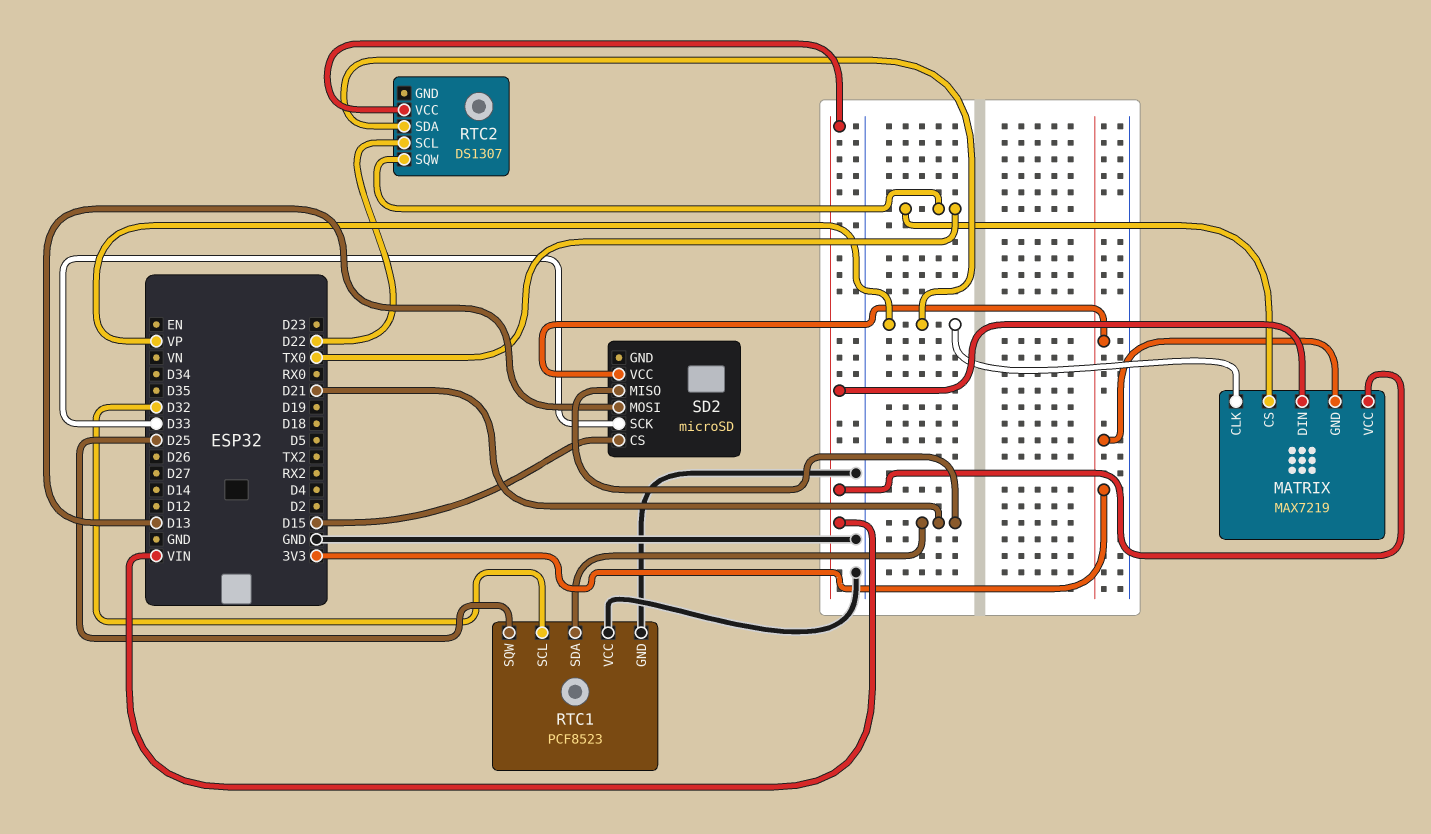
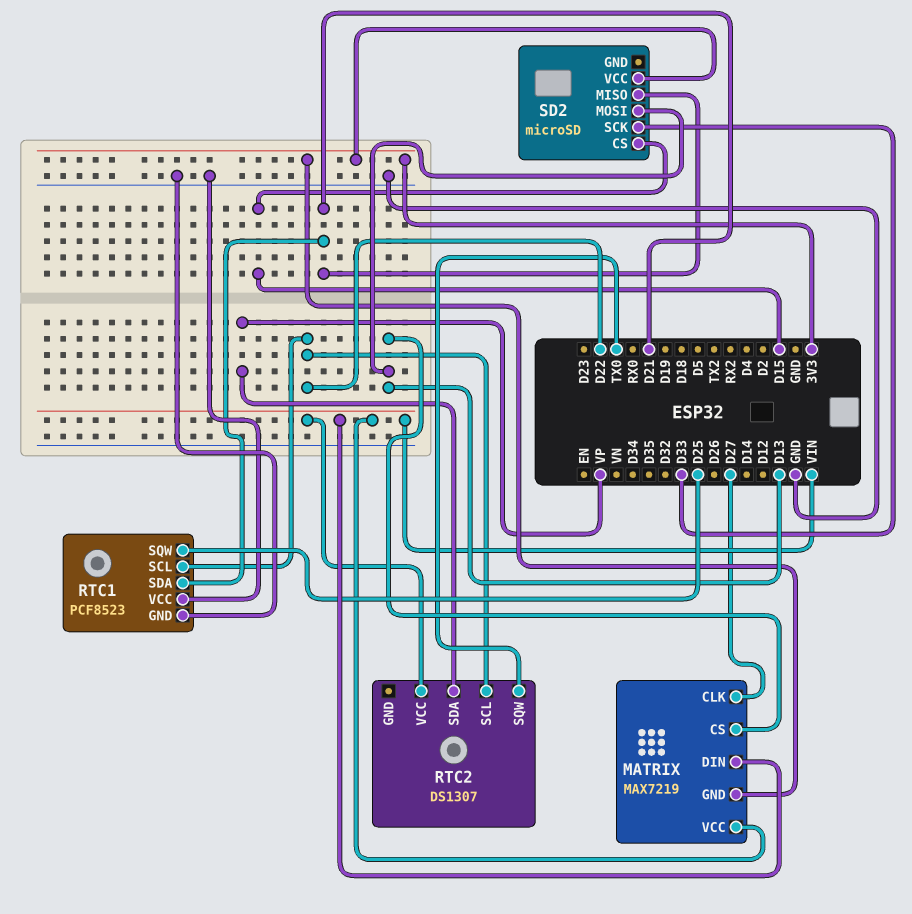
MATRIX pin CLK: VP -> D27
MATRIX pin CS: TX0 -> D13
RTC1 pin SCL: D32 -> D22

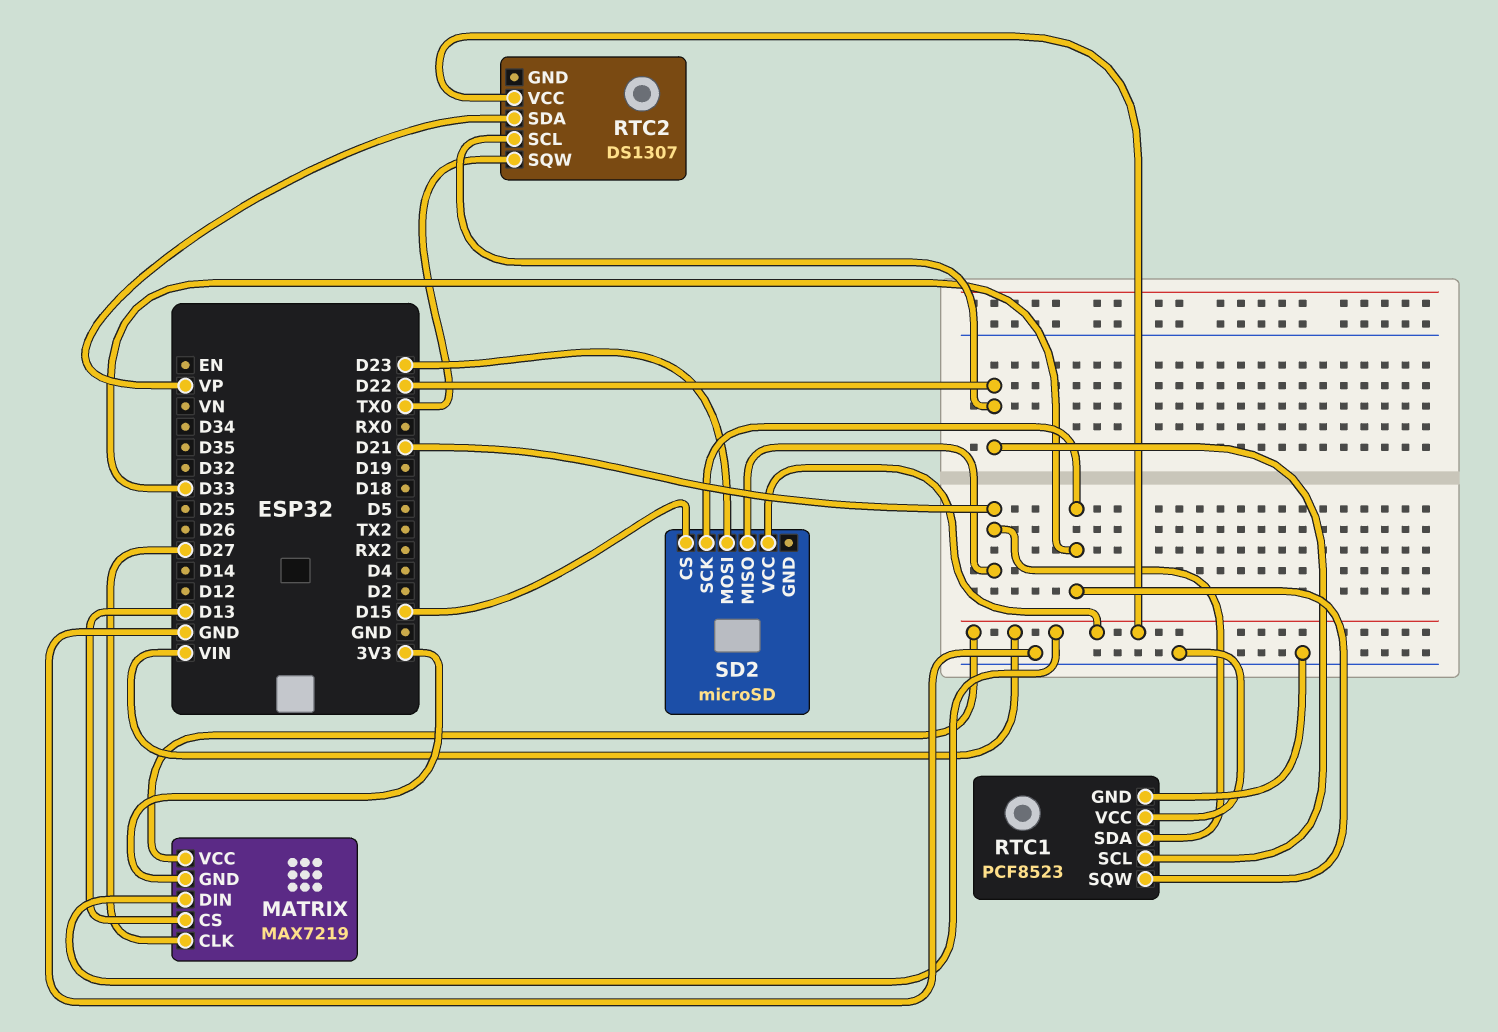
RTC1 pin SQW: D25 -> D33
SD2 pin MOSI: D13 -> D23
SD2 pin VCC: 3V3 -> VIN

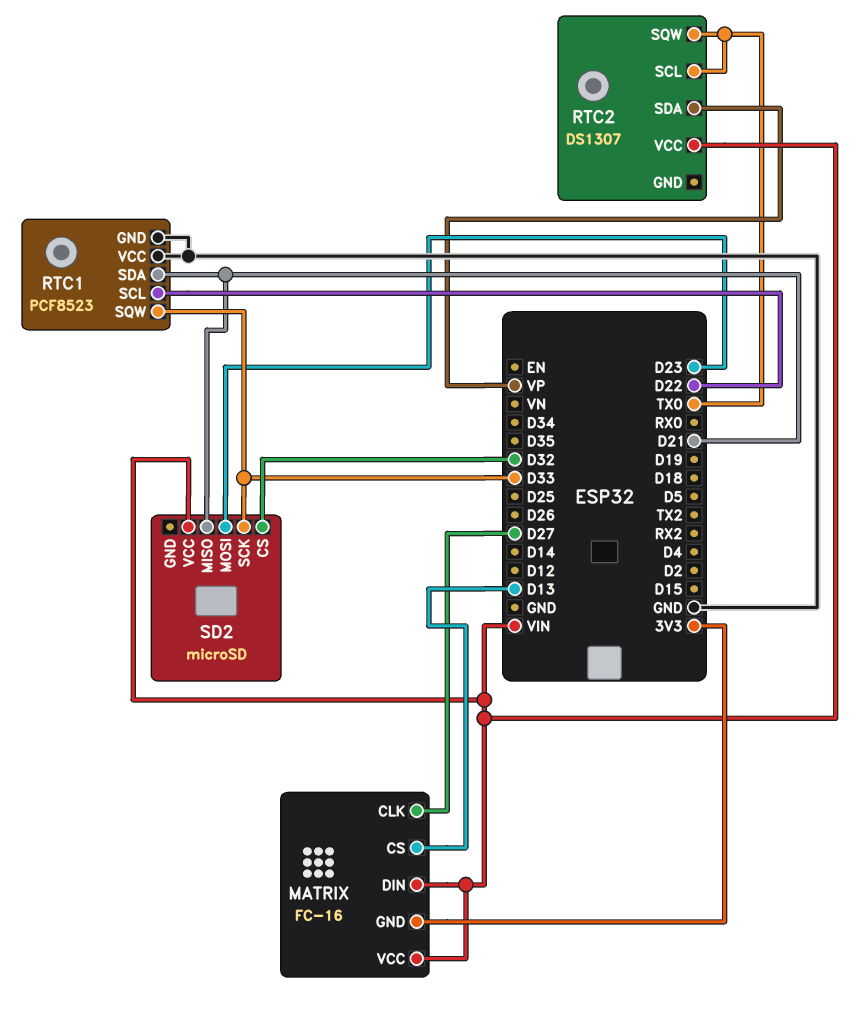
MATRIX: MAX7219 -> FC-16
RTC2 pin SCL: D22 -> TX0
SD2 pin CS: D15 -> D32

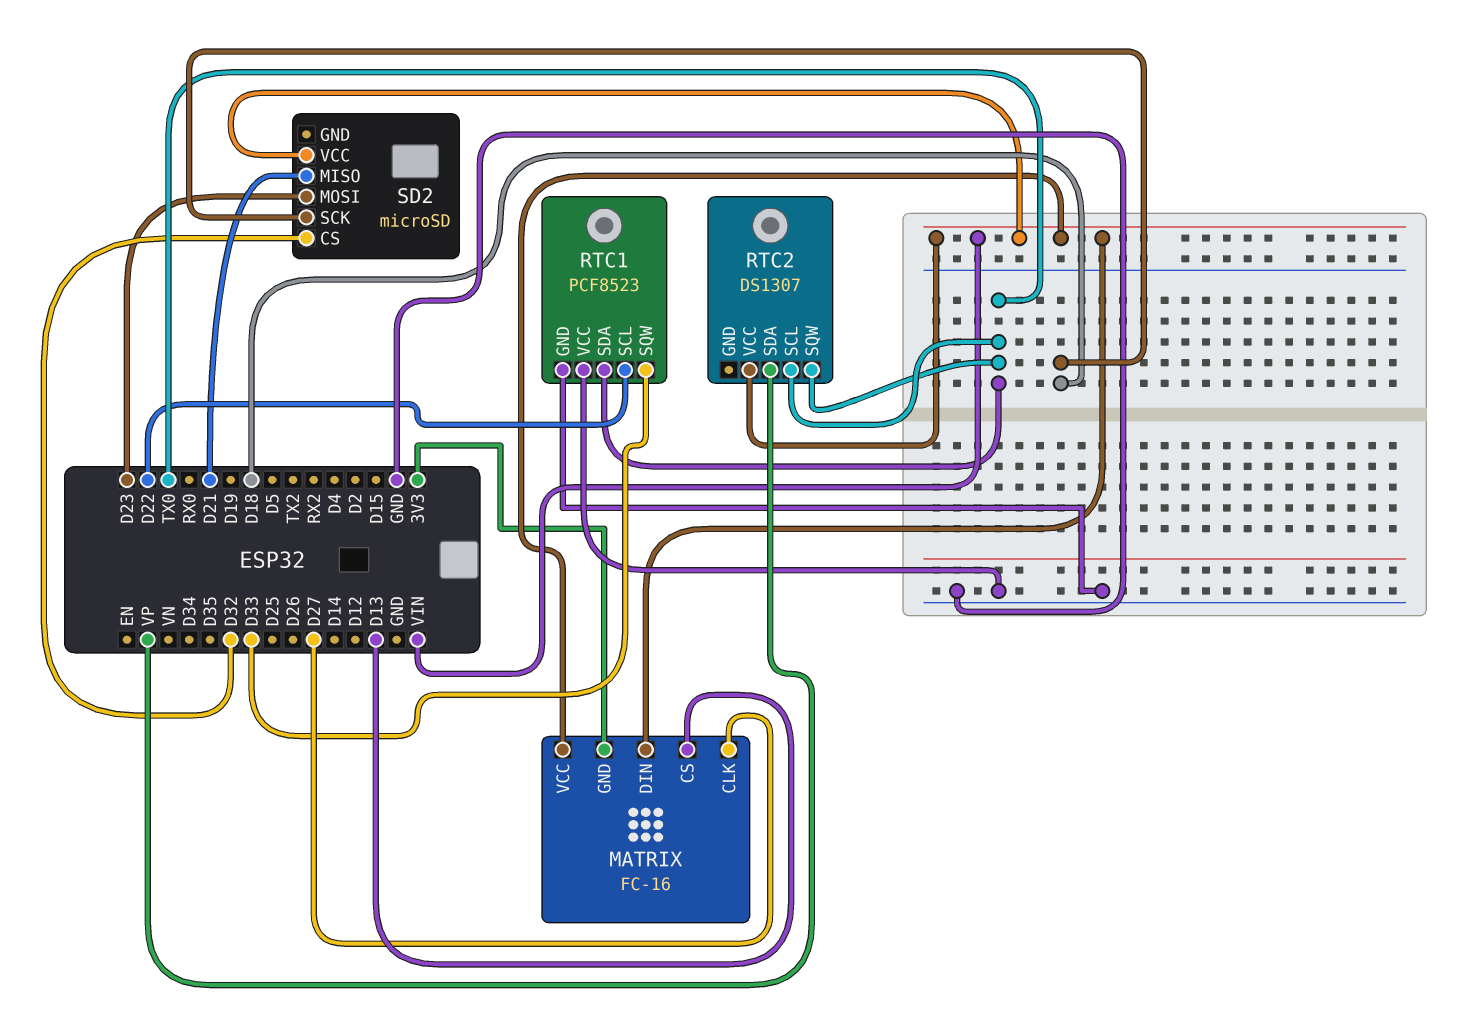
RTC1 pin SDA: D21 -> TX0
SD2 pin SCK: D33 -> D18

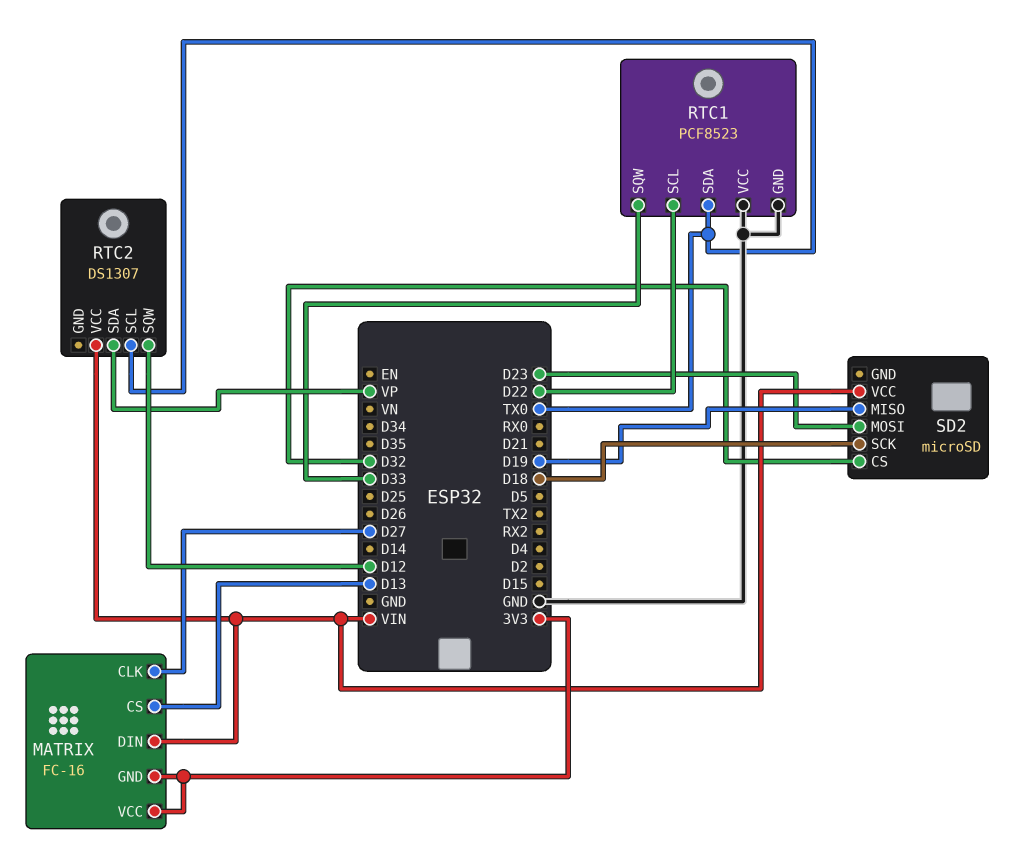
MATRIX pin VCC: VIN -> 3V3
RTC2 pin SQW: TX0 -> D12
SD2 pin MISO: D21 -> D19

